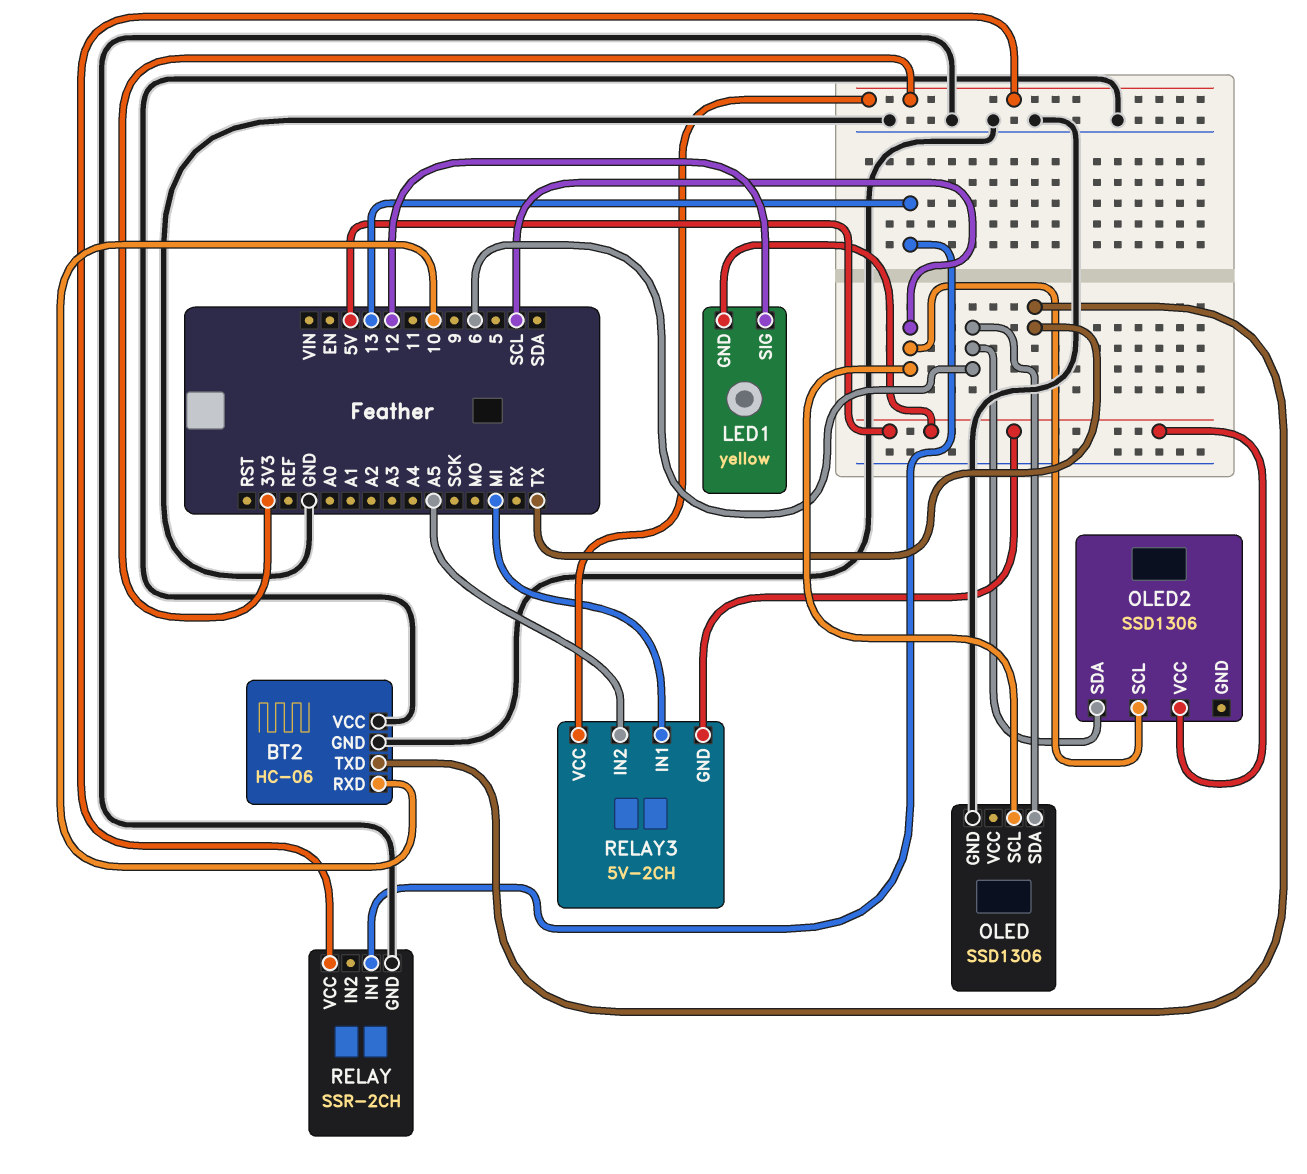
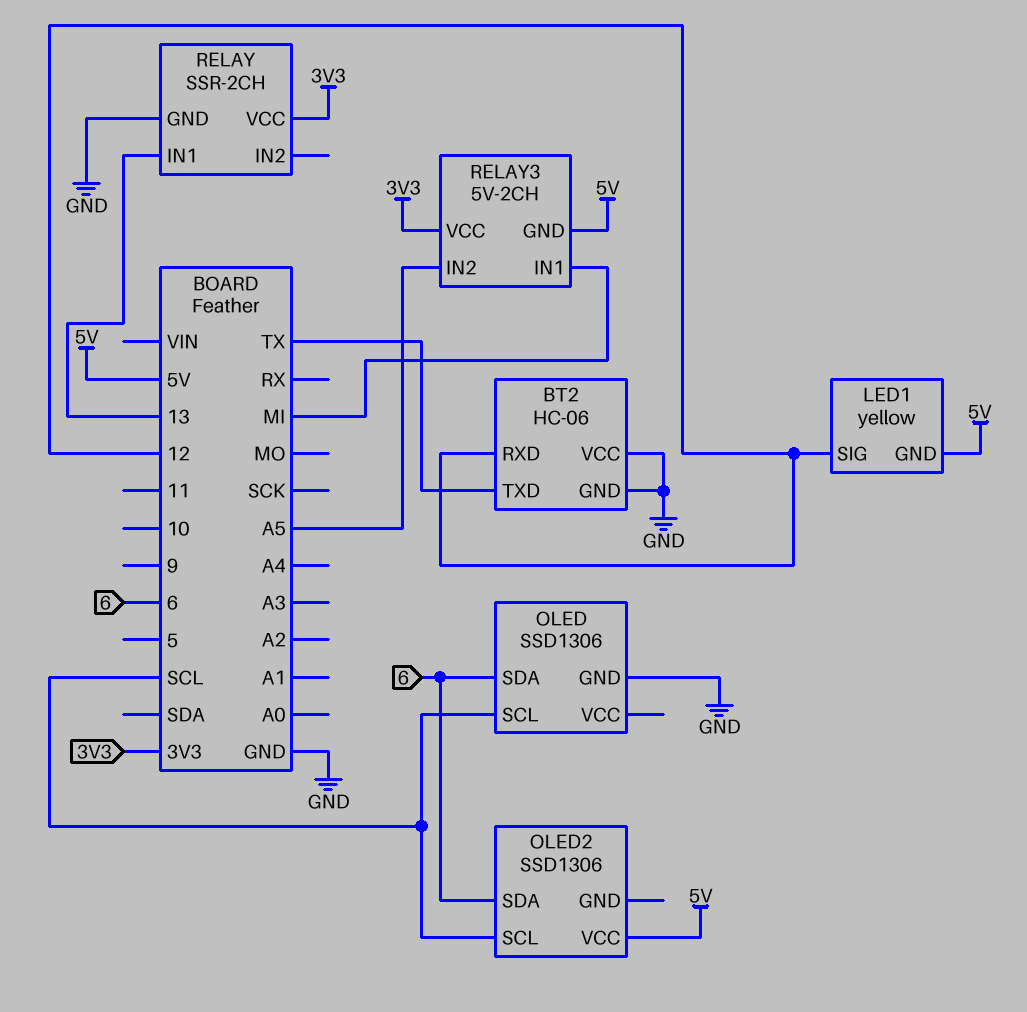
BT2 pin RXD: 10 -> 12

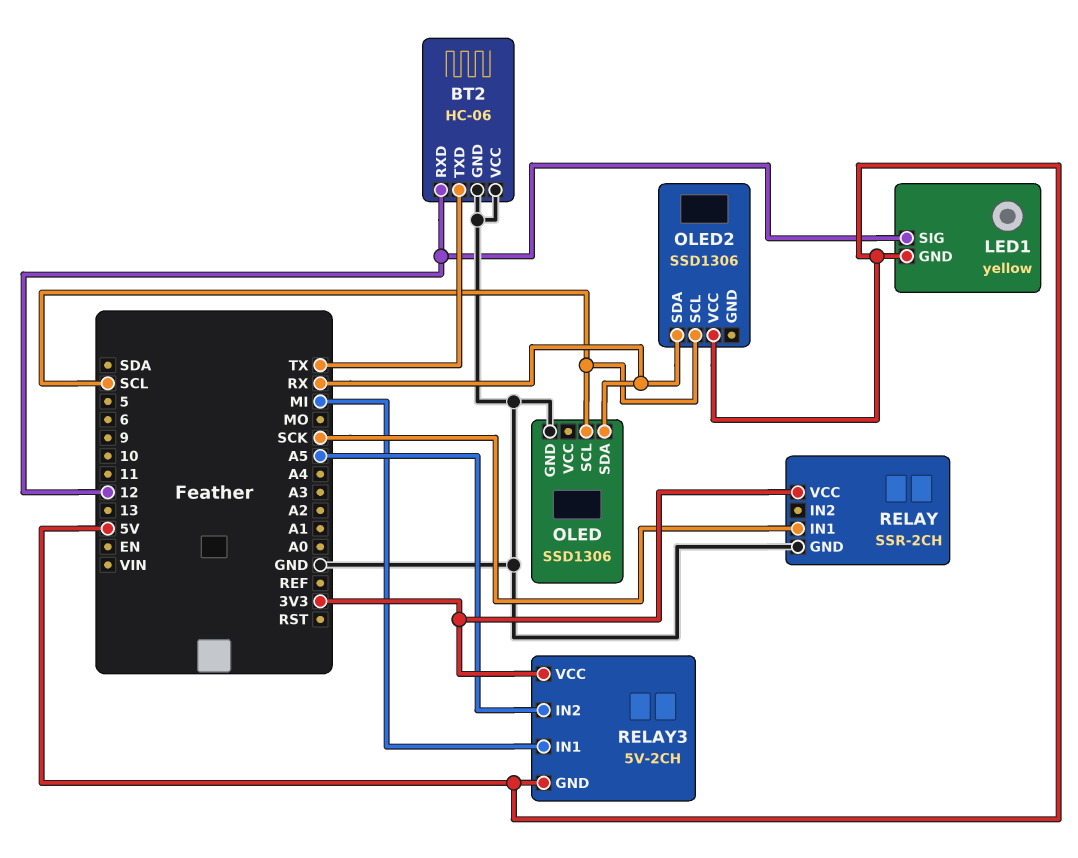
OLED pin SDA: 6 -> RX
OLED2 pin SDA: 6 -> RX
RELAY pin IN1: 13 -> SCK

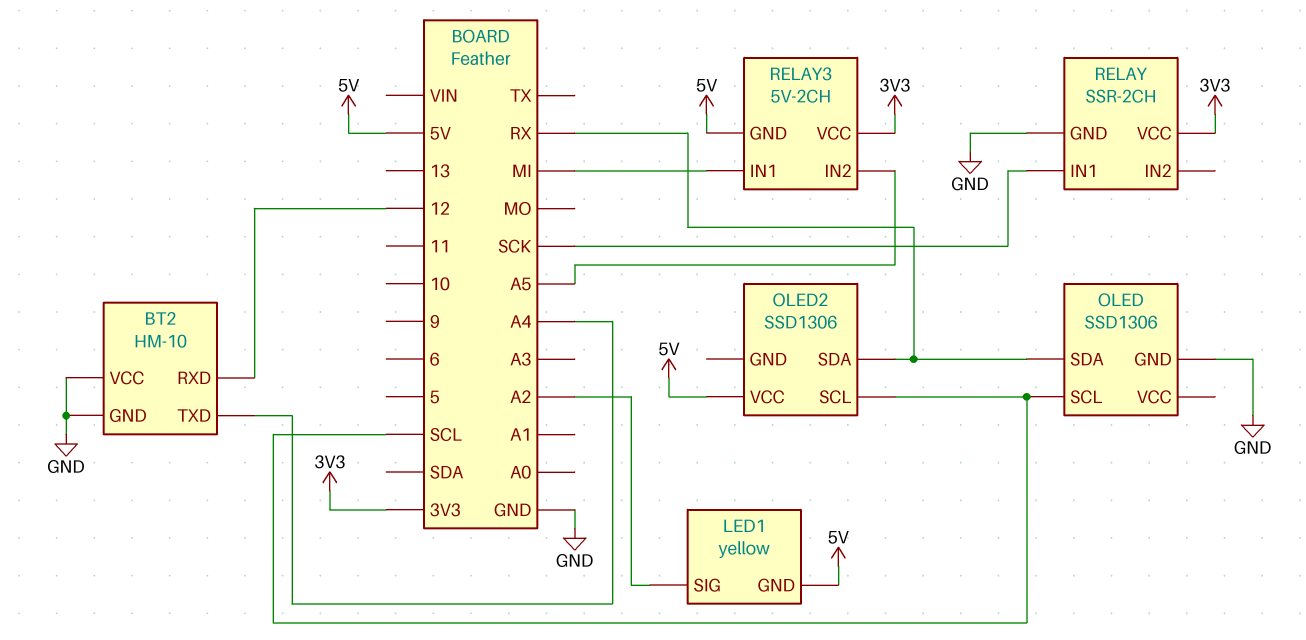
BT2: HC-06 -> HM-10
BT2 pin TXD: TX -> A4
LED1 pin SIG: 12 -> A2

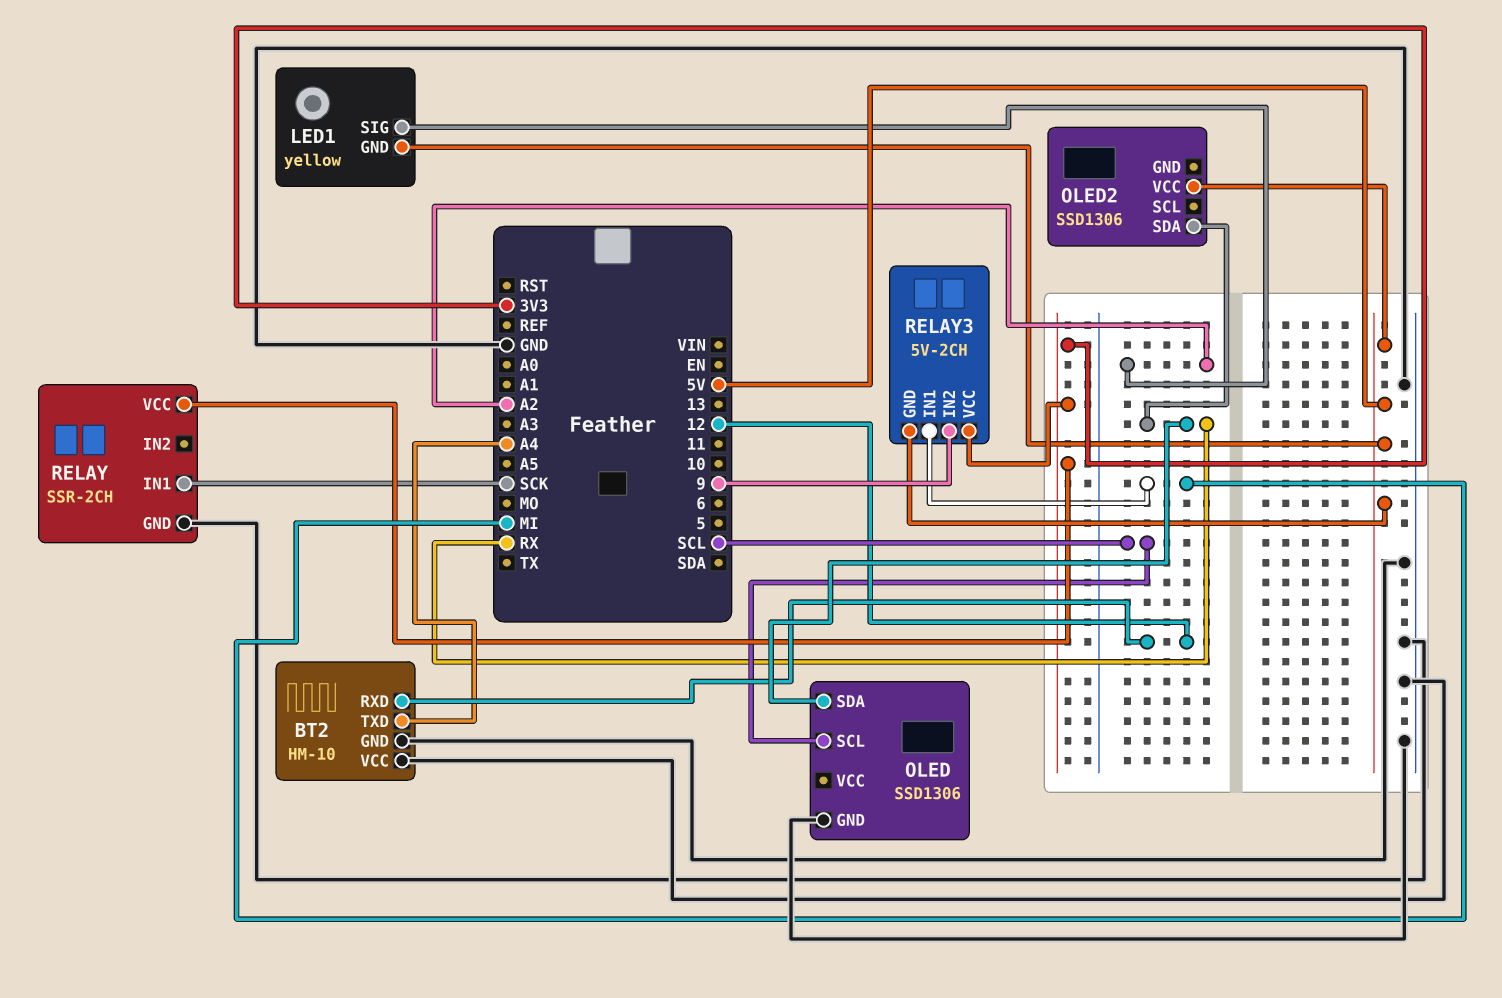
OLED2 pin SCL: SCL -> none
RELAY3 pin IN2: A5 -> 9

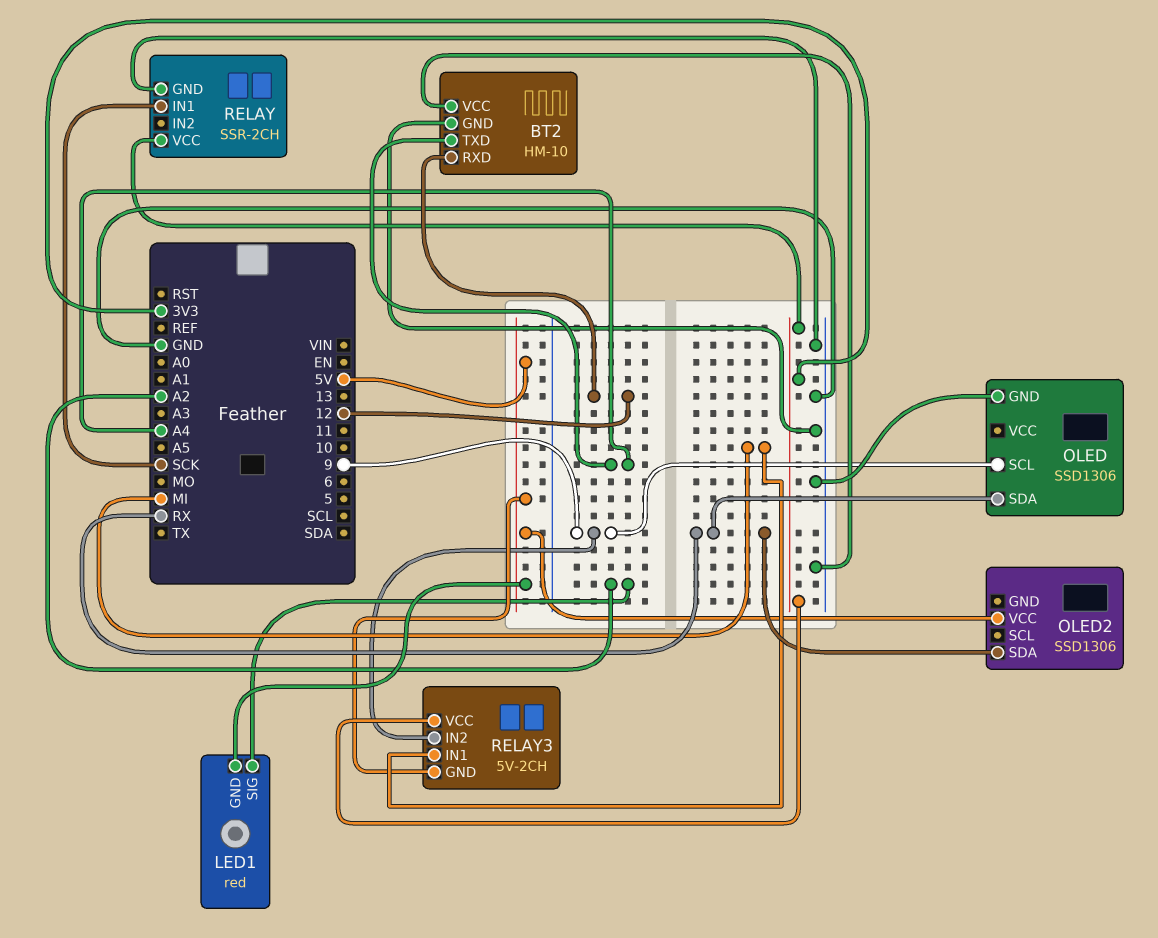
LED1: yellow -> red
OLED pin SCL: SCL -> 9

